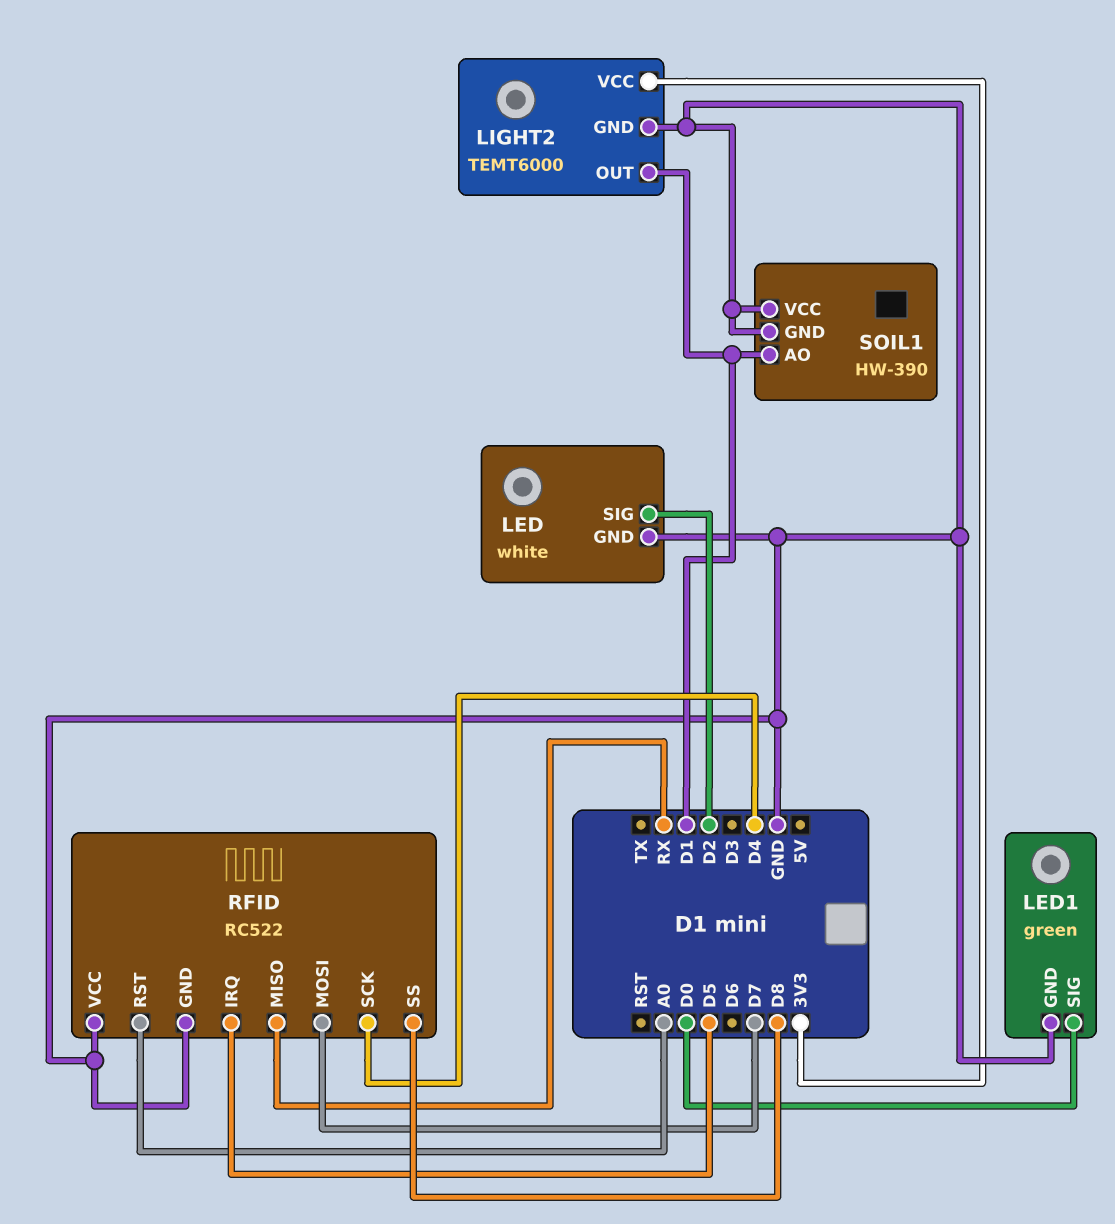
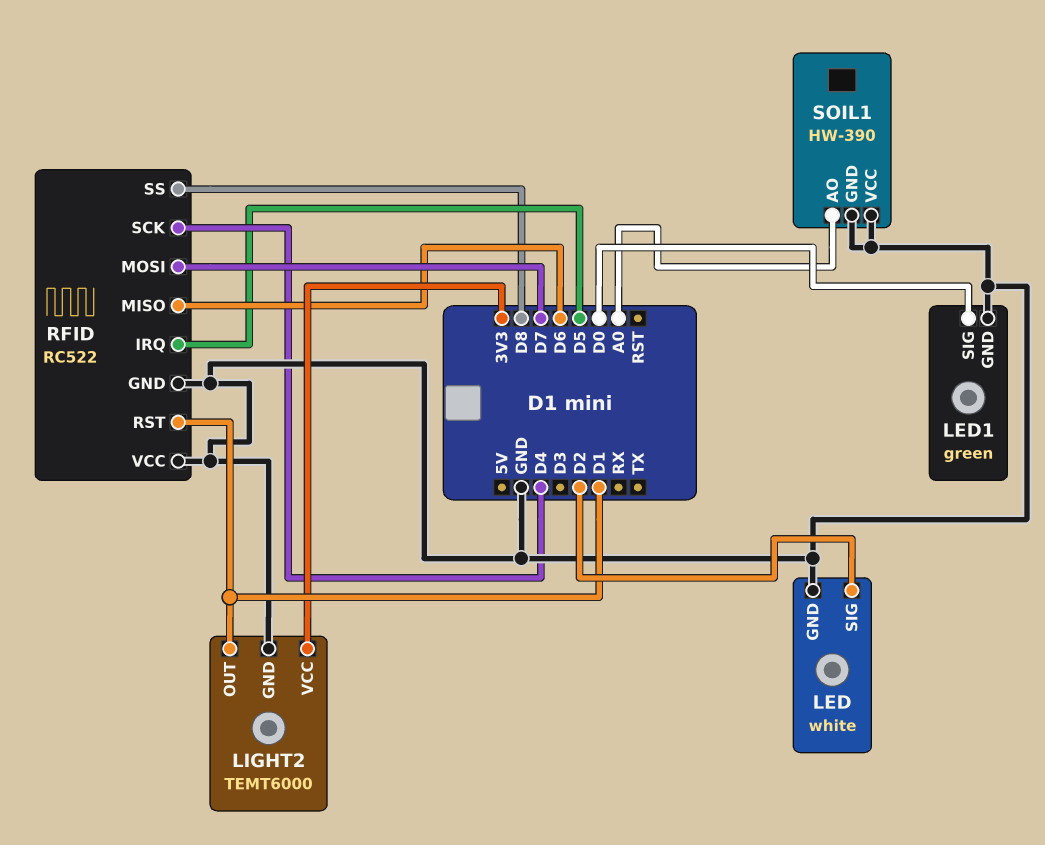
RFID pin MISO: RX -> D6
RFID pin RST: A0 -> D1
SOIL1 pin AO: D1 -> A0

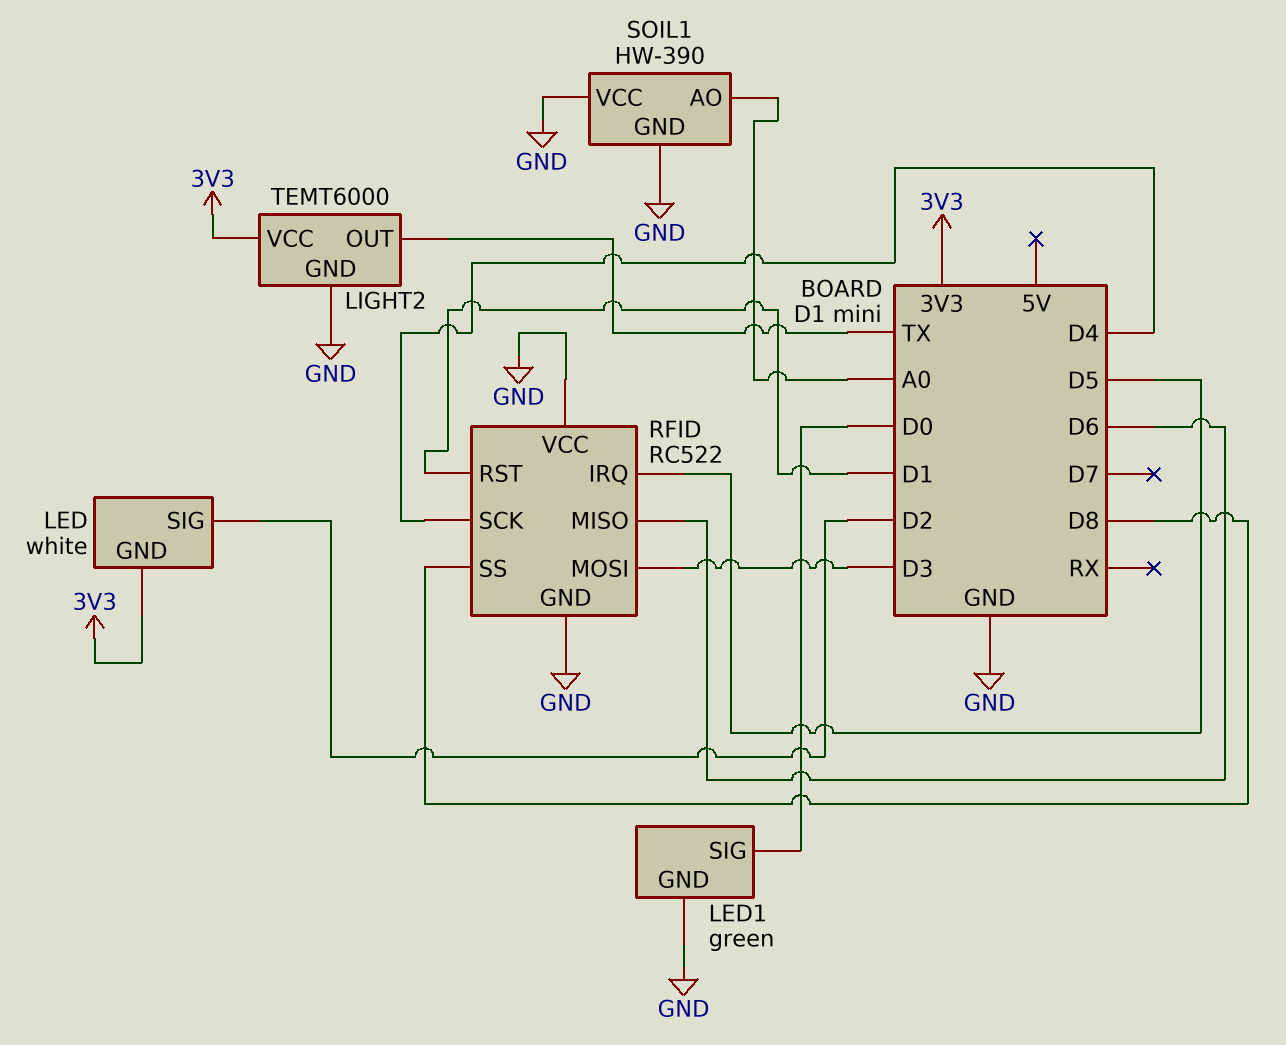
LED pin GND: GND -> 3V3
LIGHT2 pin OUT: D1 -> TX
RFID pin MOSI: D7 -> D3

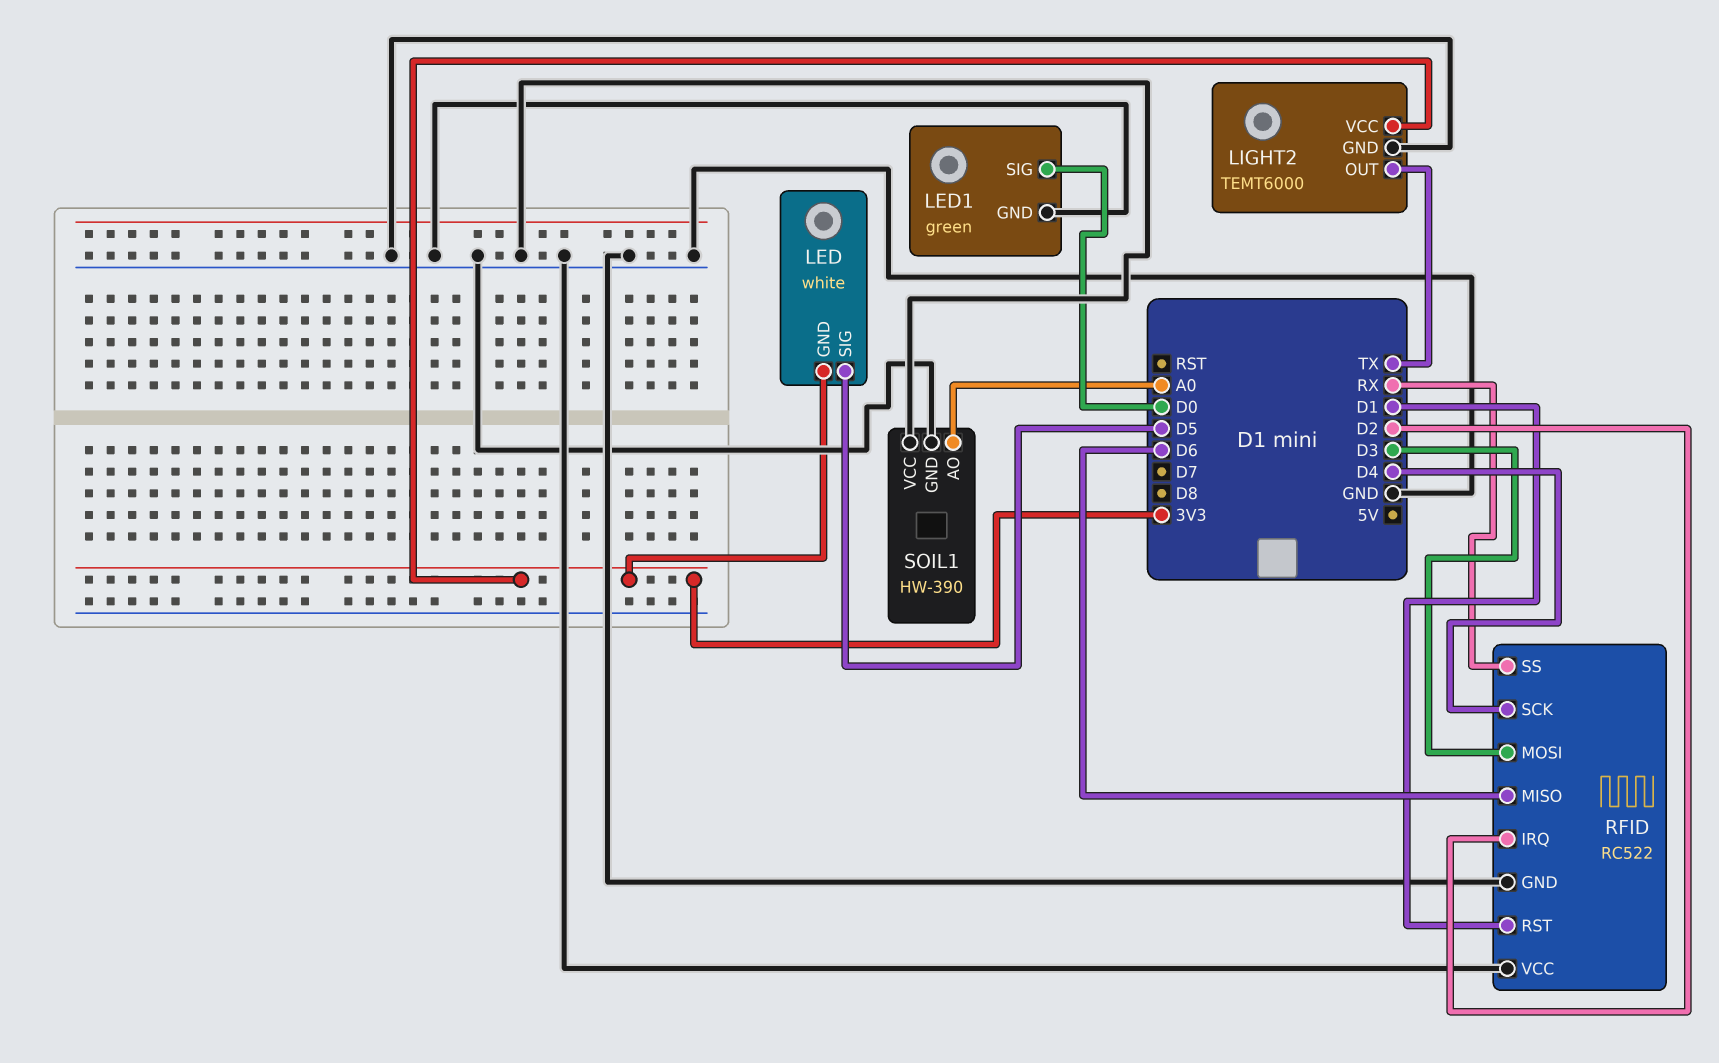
LED pin SIG: D2 -> D5
RFID pin IRQ: D5 -> D2
RFID pin SS: D8 -> RX

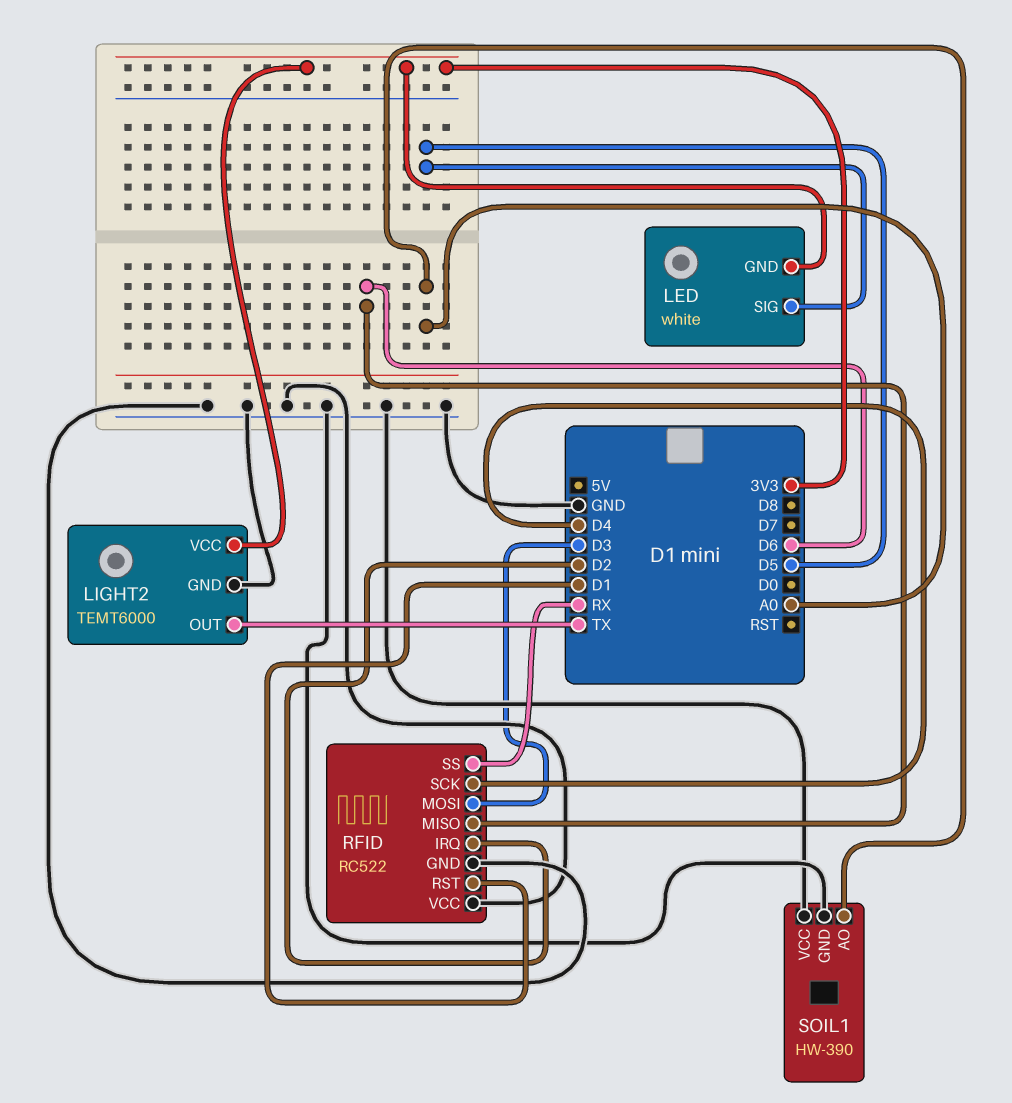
LED1: green -> none
LED1 pin GND: GND -> none
LED1 pin SIG: D0 -> none

